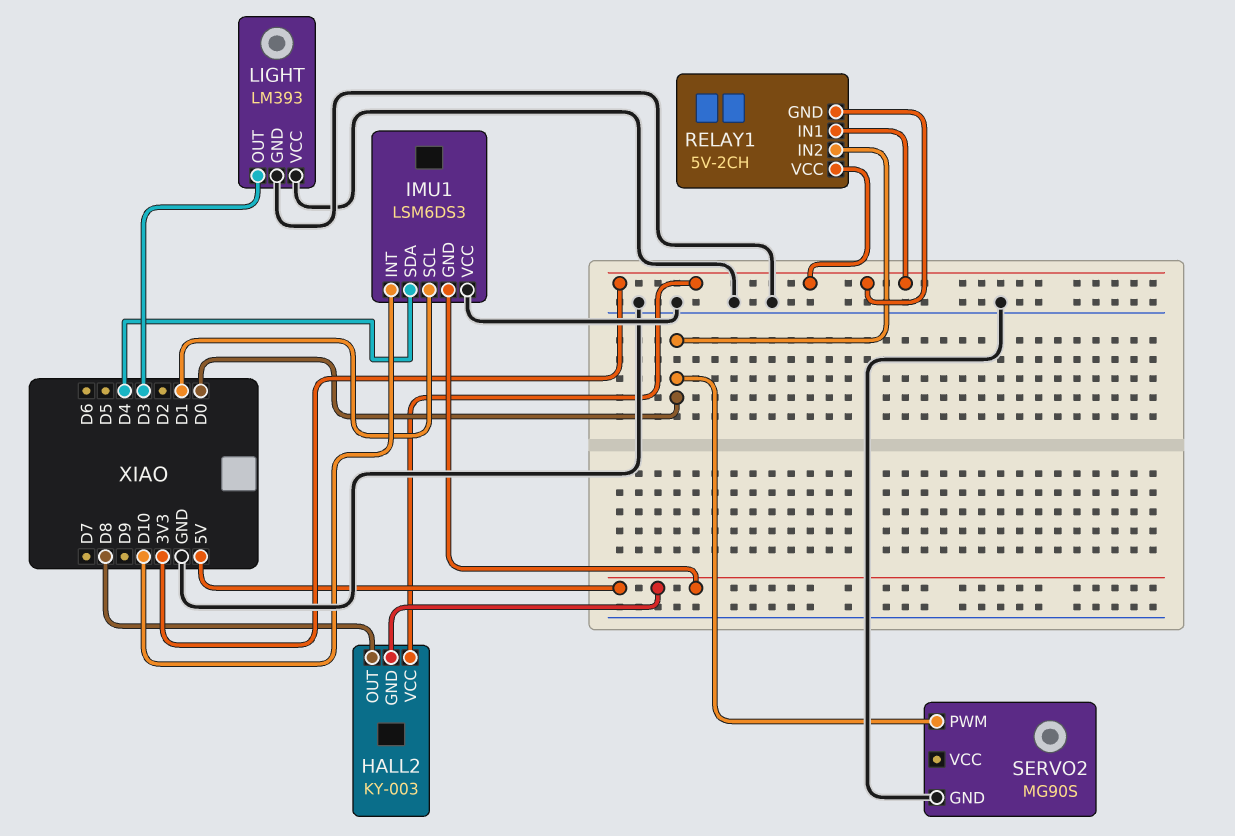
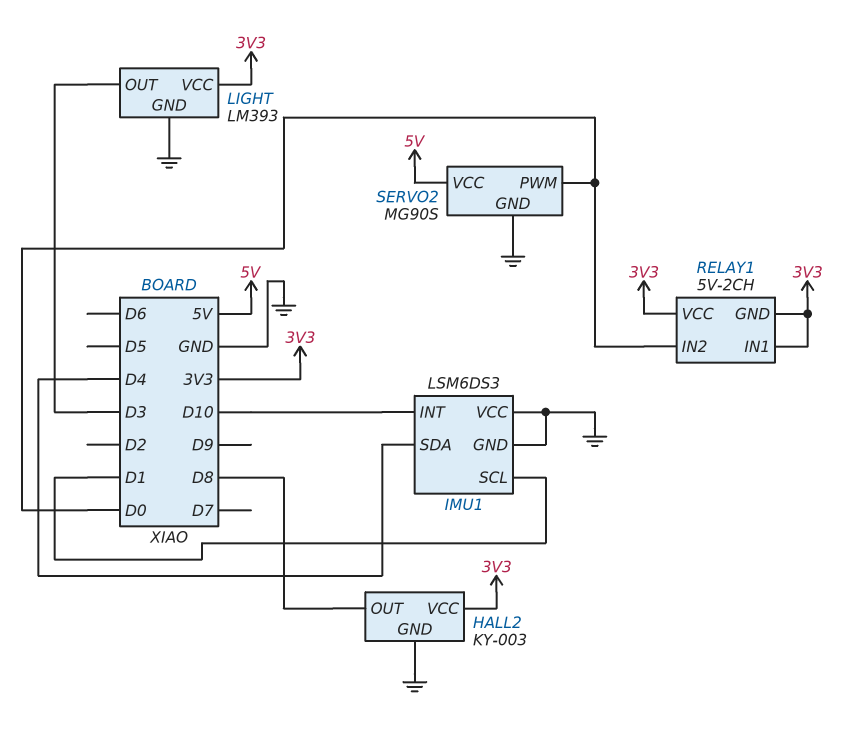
HALL2 pin GND: 5V -> GND
IMU1 pin GND: 5V -> GND
LIGHT pin VCC: GND -> 3V3
SERVO2 pin VCC: none -> 5V

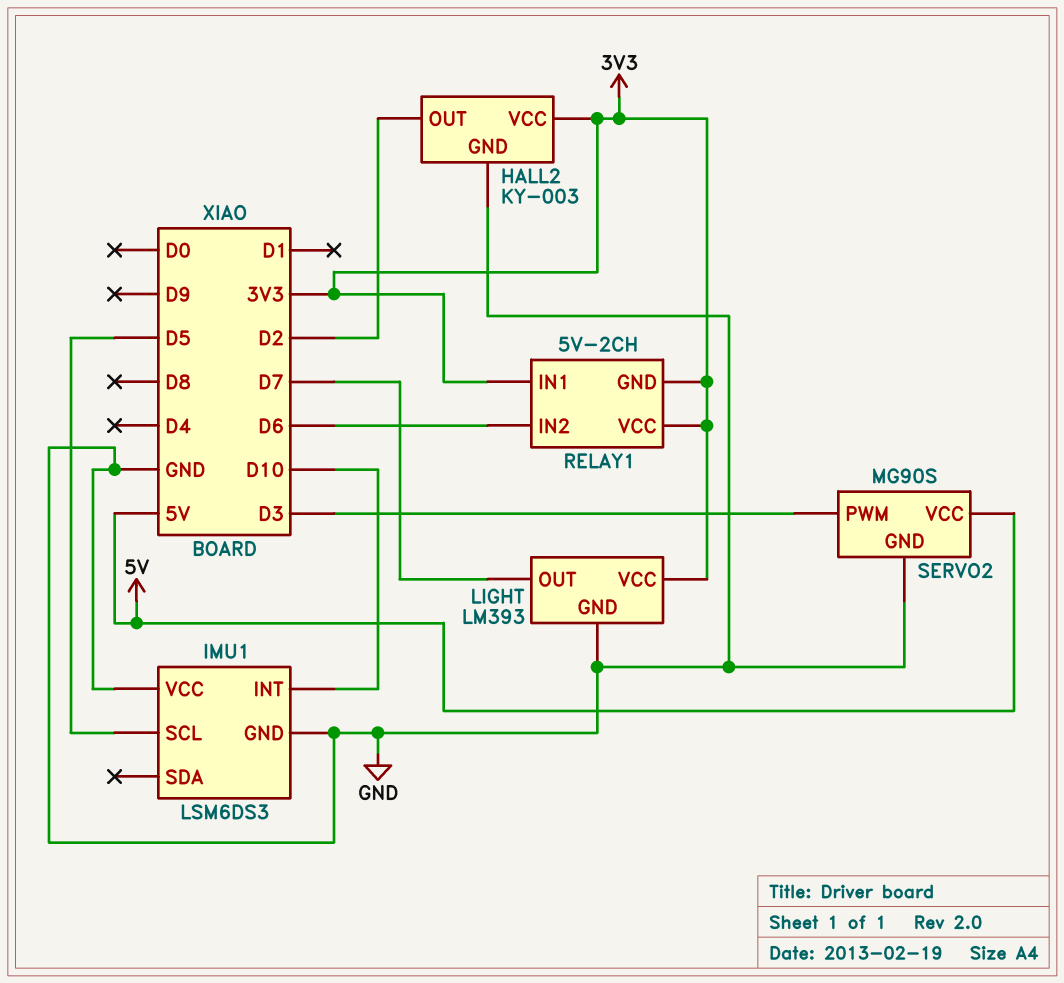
HALL2 pin OUT: D8 -> D2
IMU1 pin SCL: D1 -> D5
IMU1 pin SDA: D4 -> none
LIGHT pin OUT: D3 -> D7
RELAY1 pin IN2: D0 -> D6
SERVO2 pin PWM: D0 -> D3

